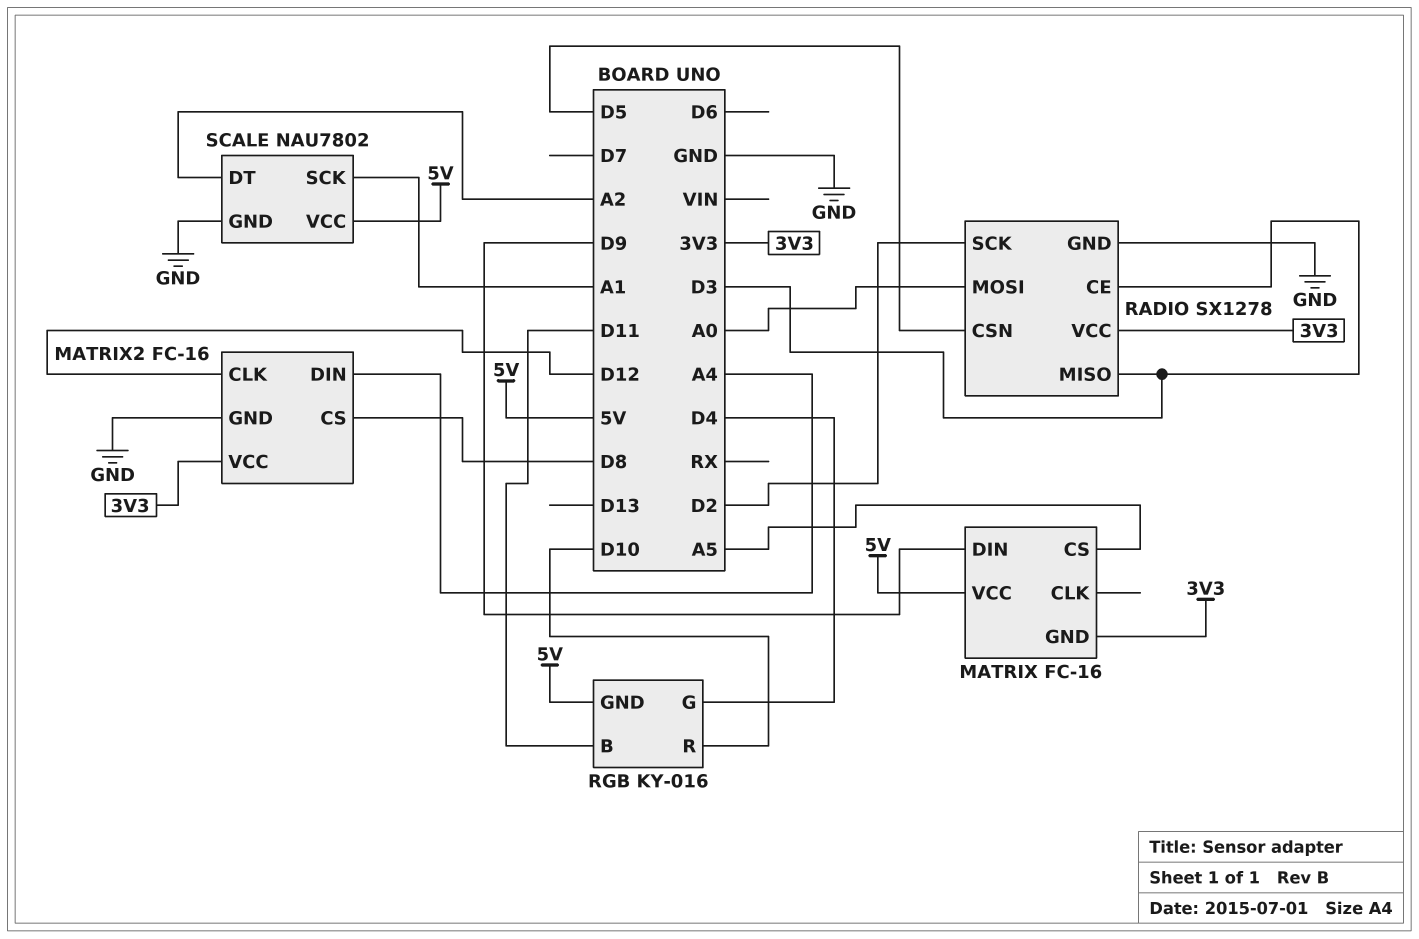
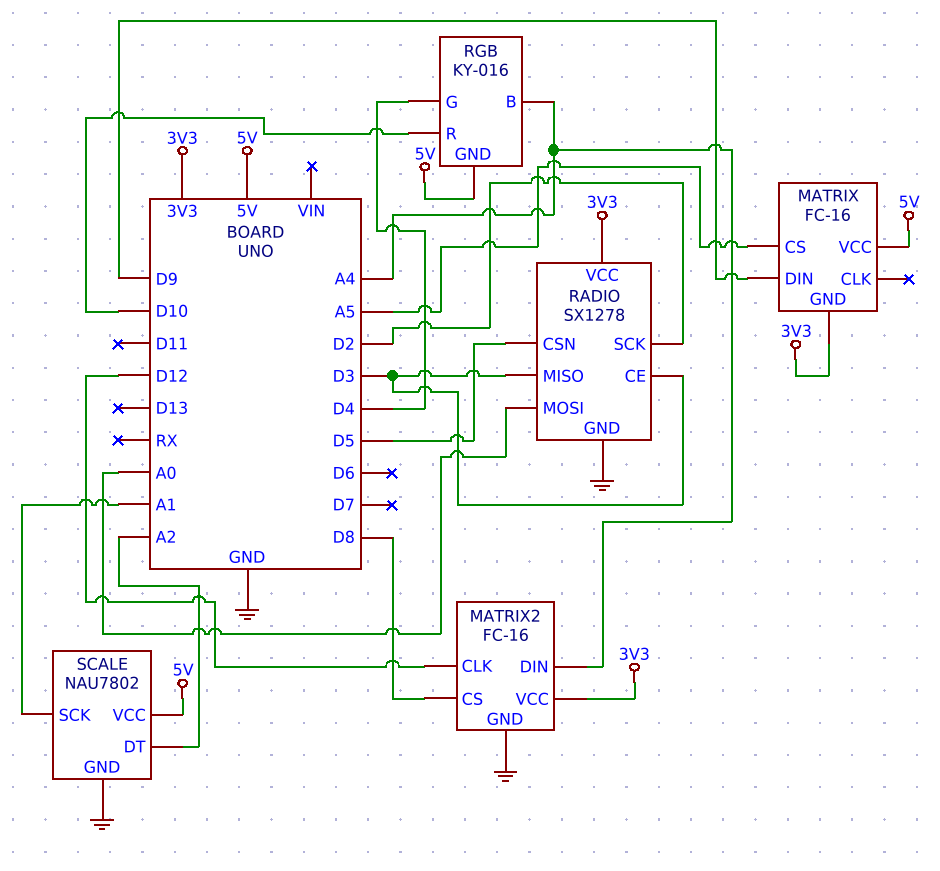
RGB pin B: D11 -> A4

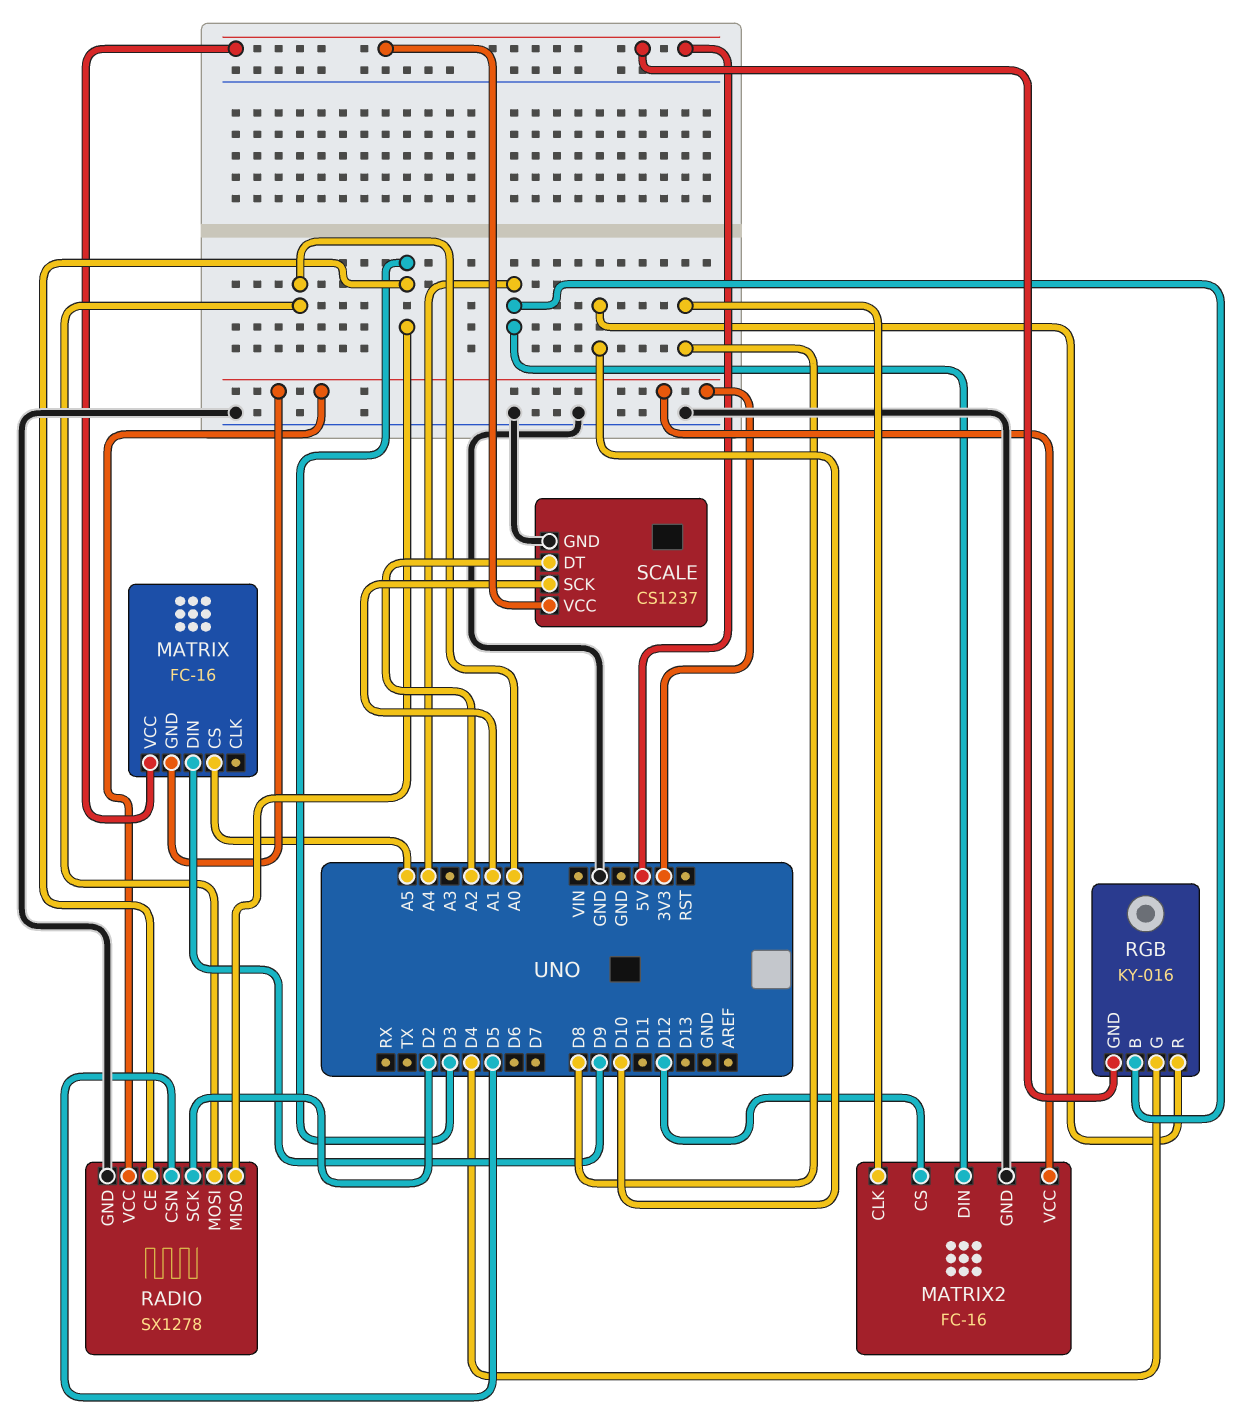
MATRIX2 pin CLK: D12 -> D8
MATRIX2 pin CS: D8 -> D12
SCALE: NAU7802 -> CS1237

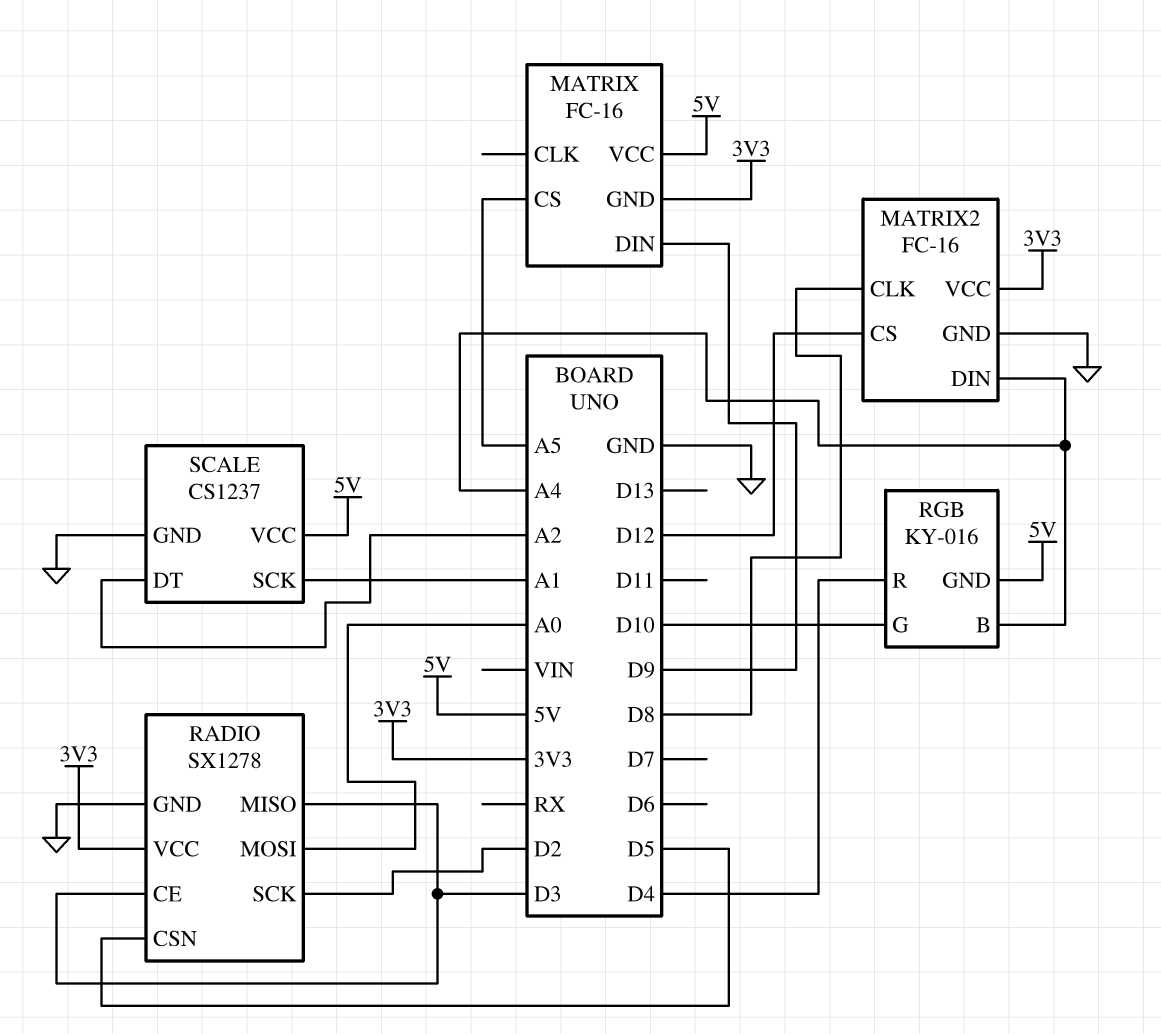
RGB pin G: D4 -> D10
RGB pin R: D10 -> D4

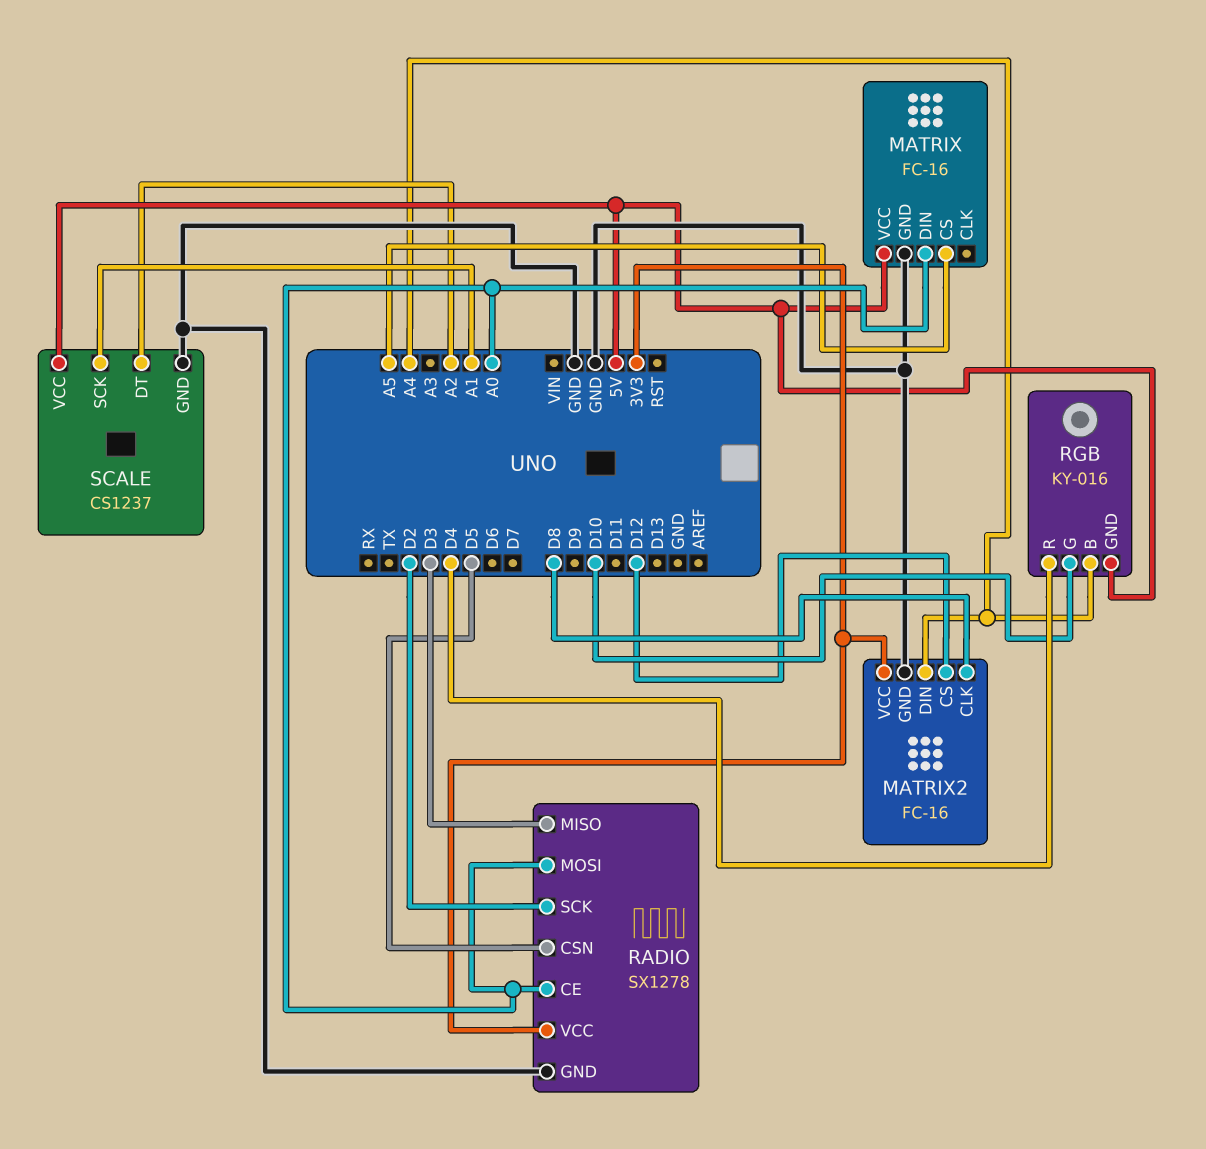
MATRIX pin DIN: D9 -> A0
MATRIX pin GND: 3V3 -> GND
RADIO pin CE: D3 -> A0

